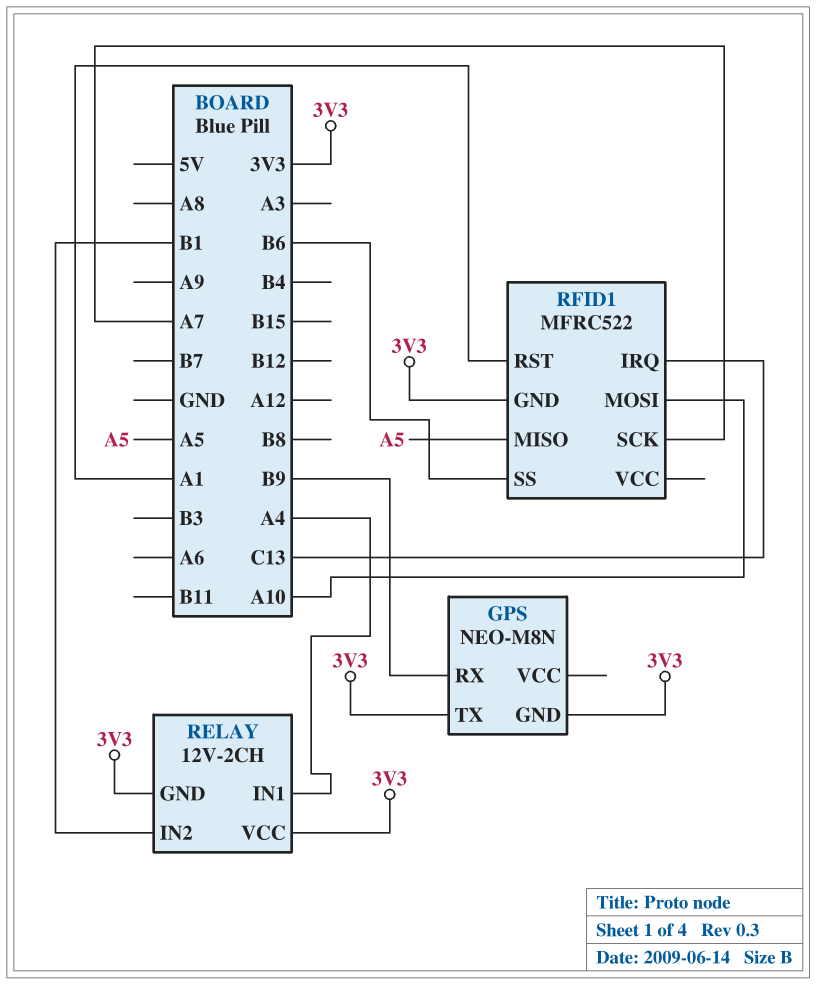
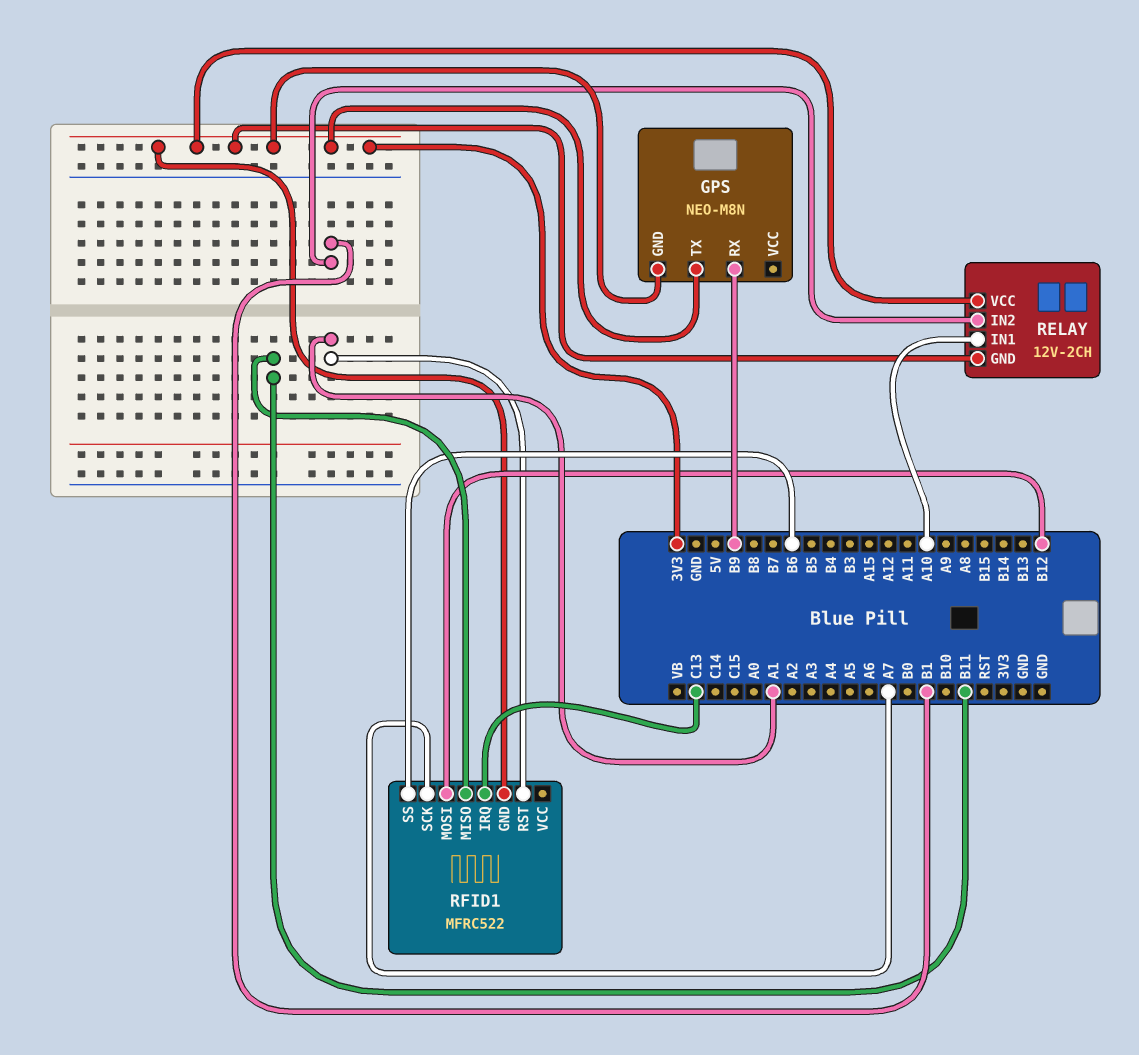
RELAY pin IN1: A4 -> A10
RFID1 pin MISO: A5 -> B11
RFID1 pin MOSI: A10 -> B12

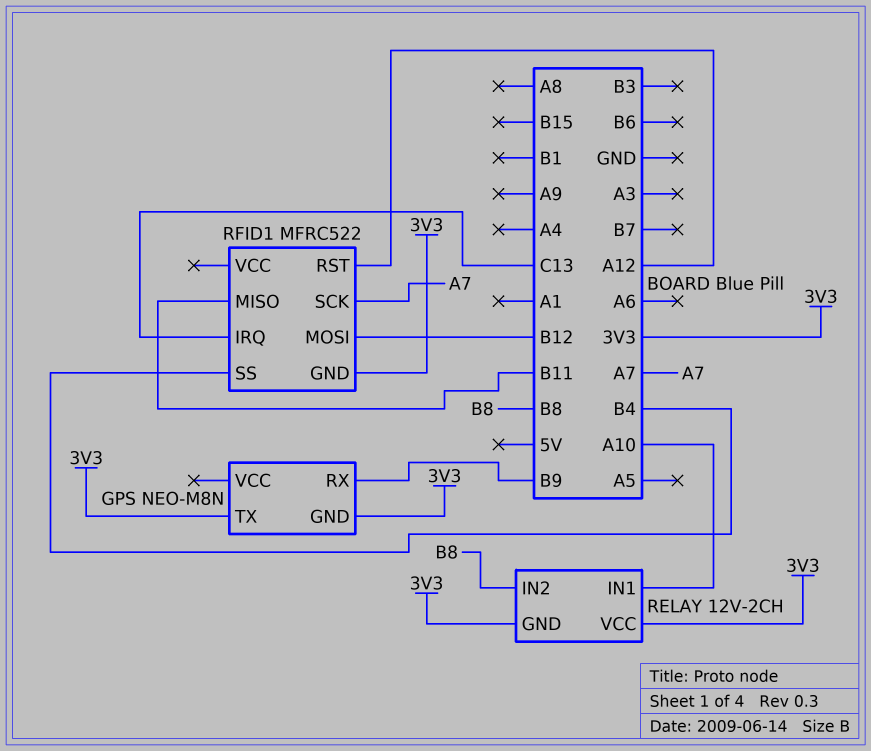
RELAY pin IN2: B1 -> B8
RFID1 pin RST: A1 -> A12
RFID1 pin SS: B6 -> B4

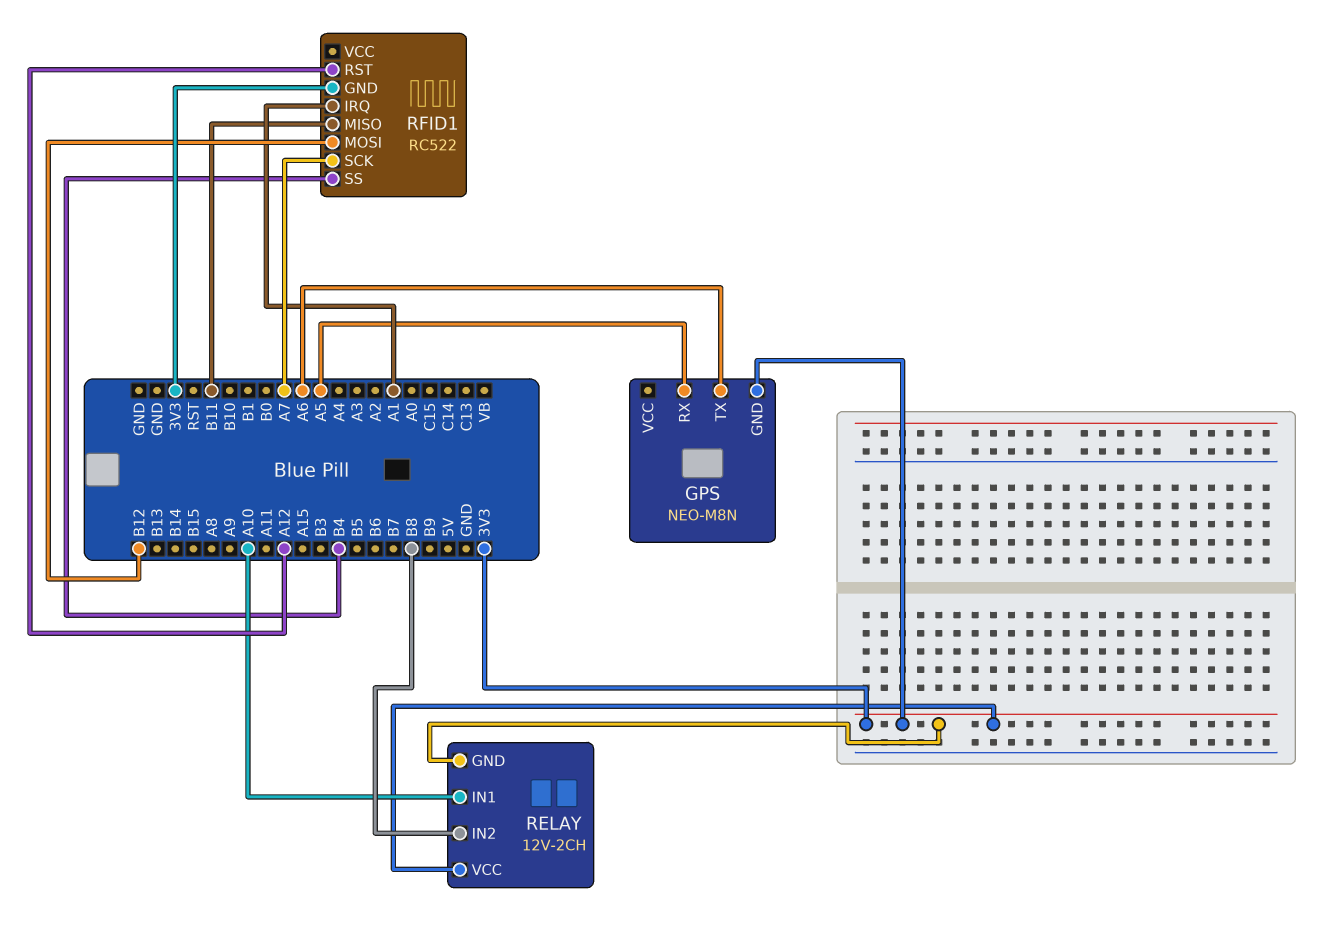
GPS pin RX: B9 -> A5
GPS pin TX: 3V3 -> A6
RFID1: MFRC522 -> RC522
RFID1 pin IRQ: C13 -> A1

